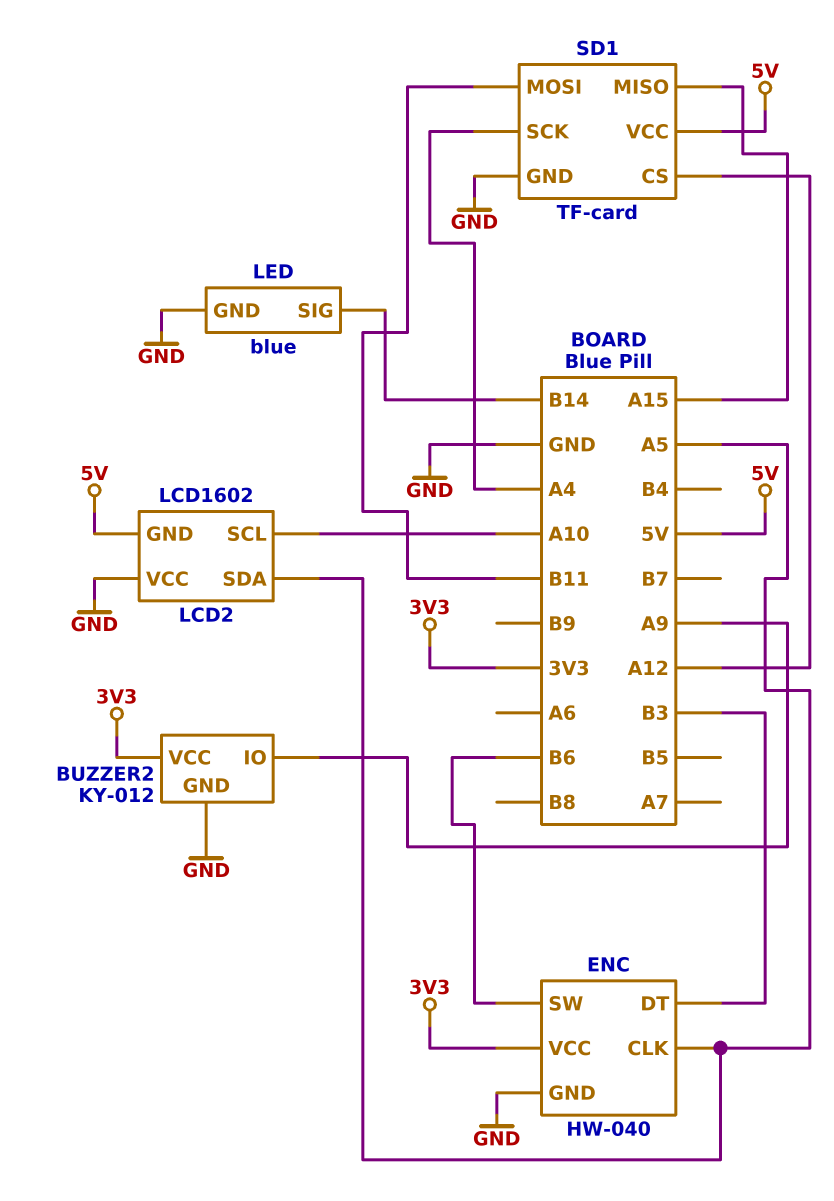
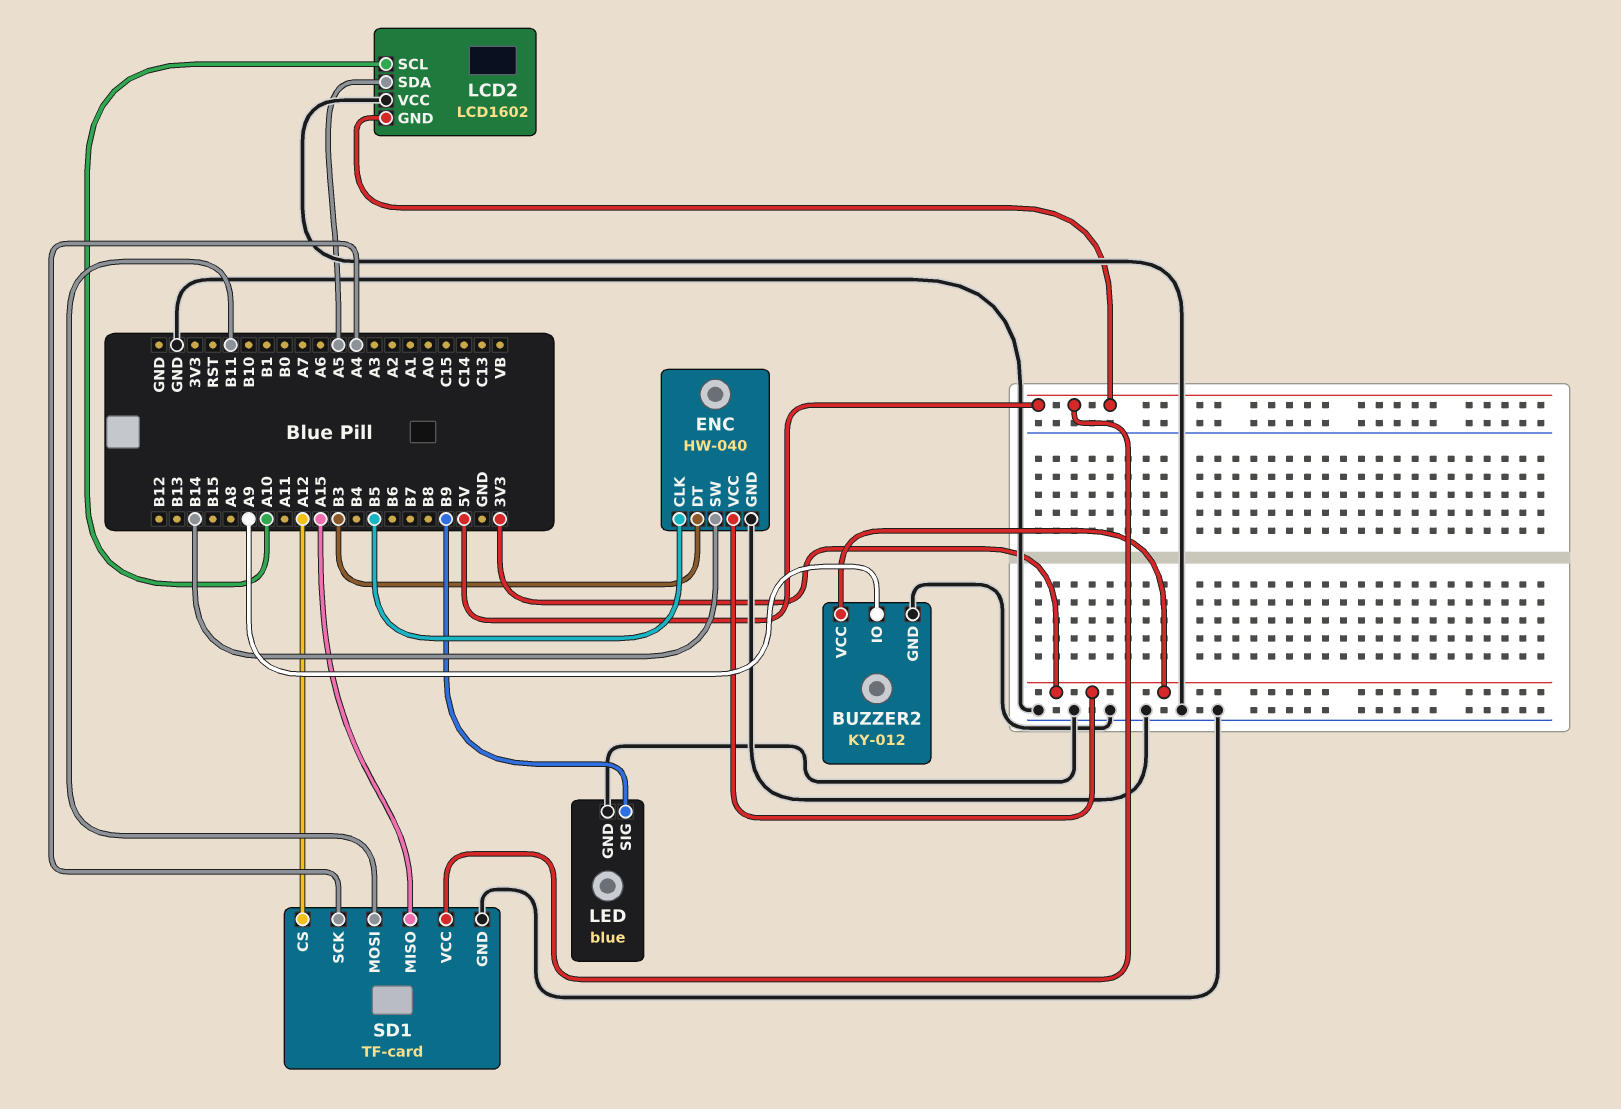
ENC pin CLK: A5 -> B5
ENC pin SW: B6 -> B14
LED pin SIG: B14 -> B9

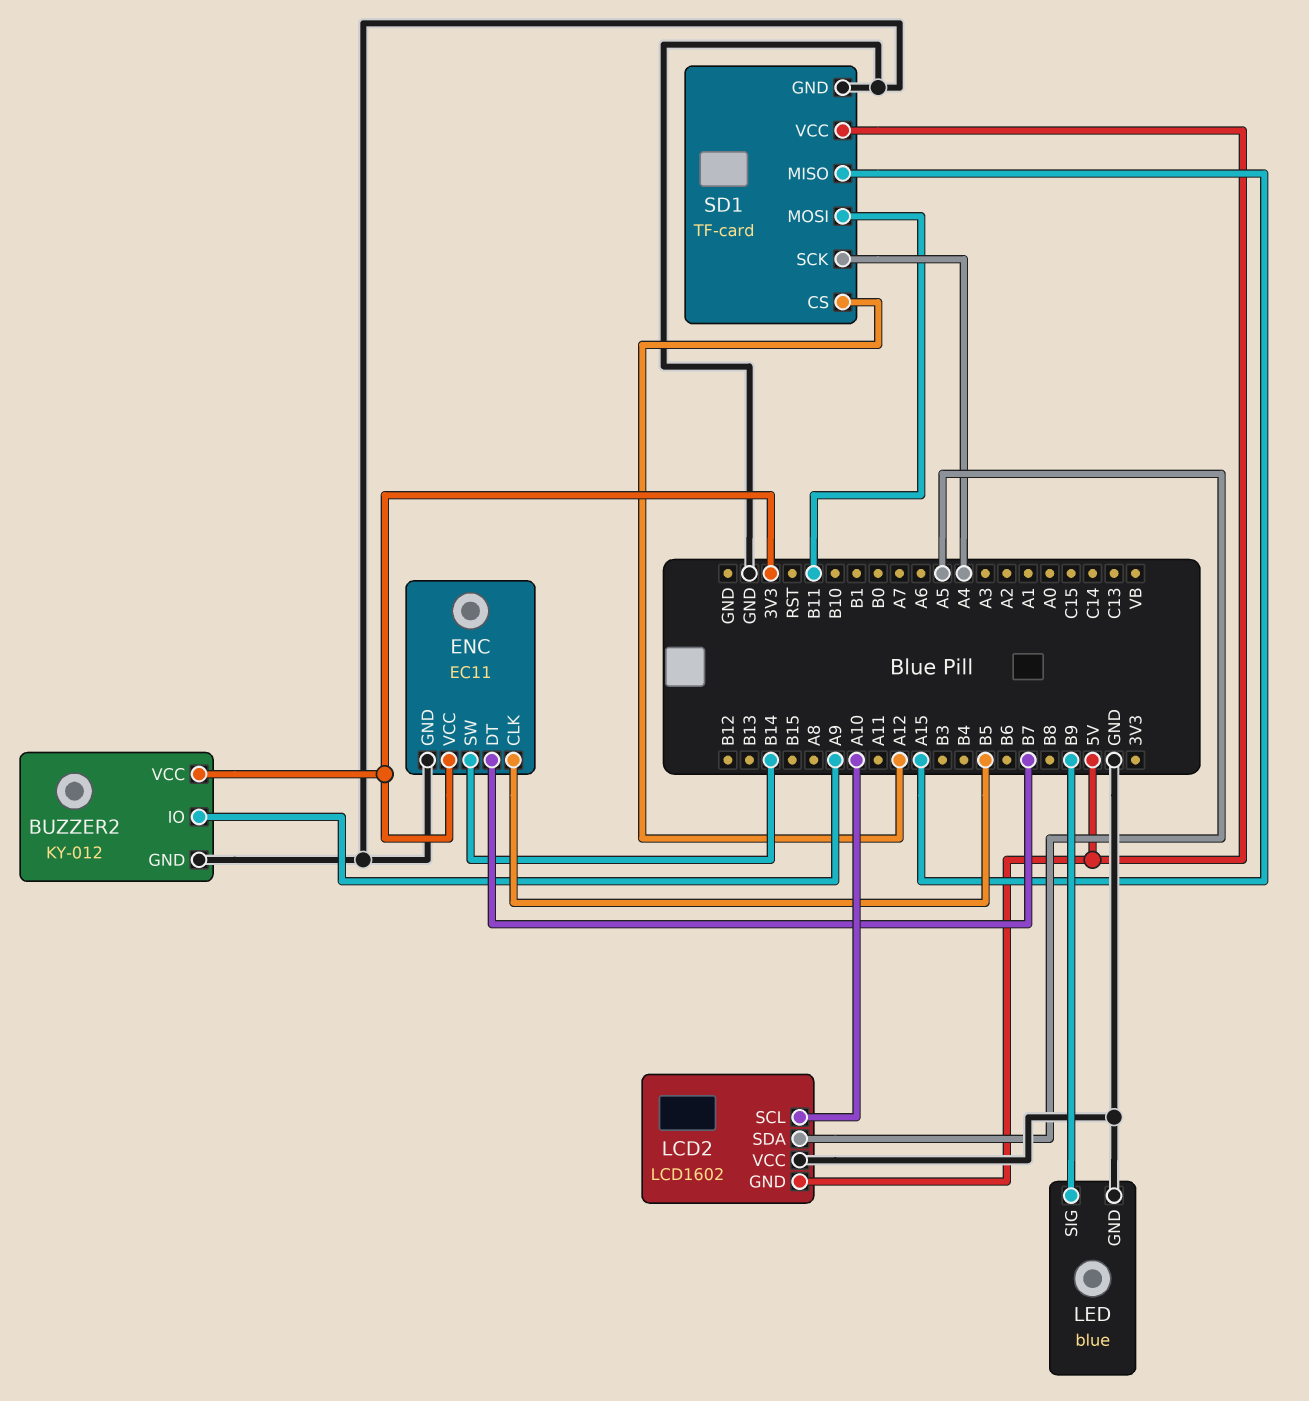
ENC: HW-040 -> EC11
ENC pin DT: B3 -> B7

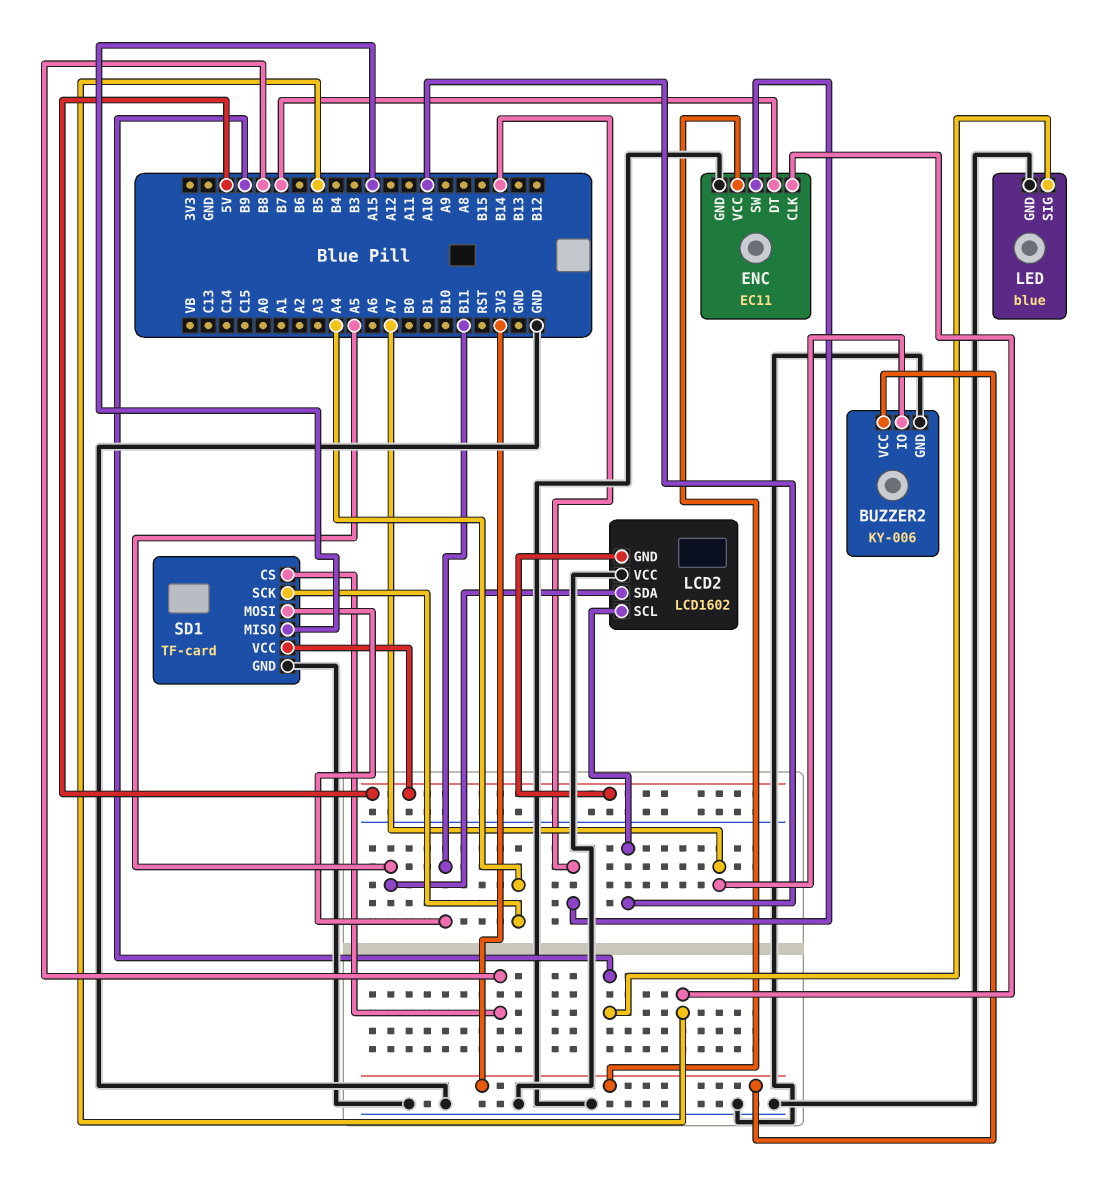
BUZZER2: KY-012 -> KY-006
BUZZER2 pin IO: A9 -> A7
SD1 pin CS: A12 -> B8

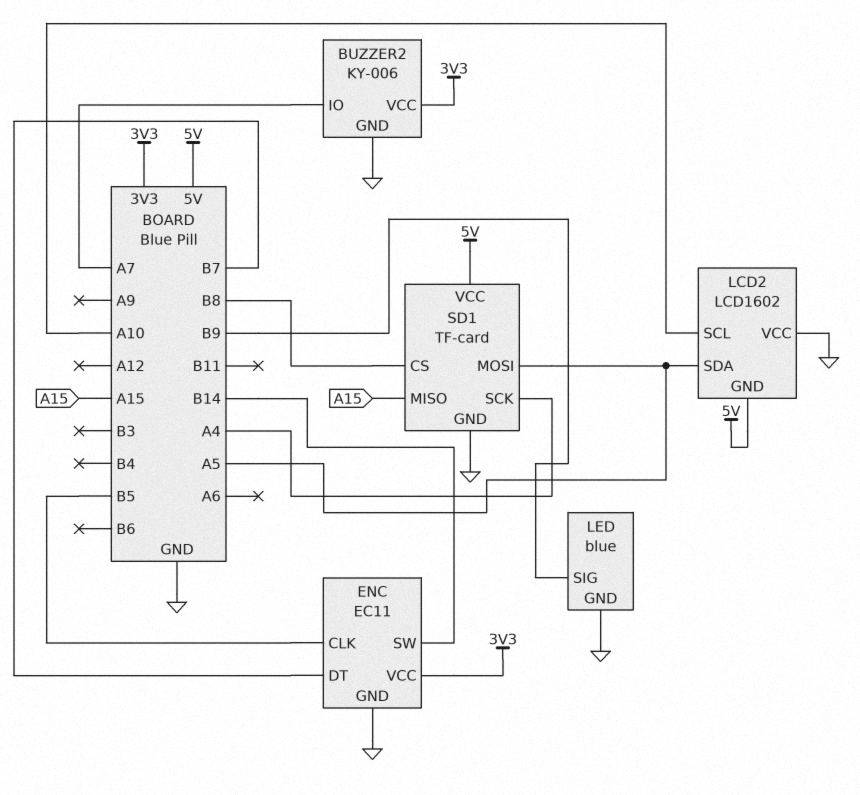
SD1 pin MOSI: B11 -> A5

